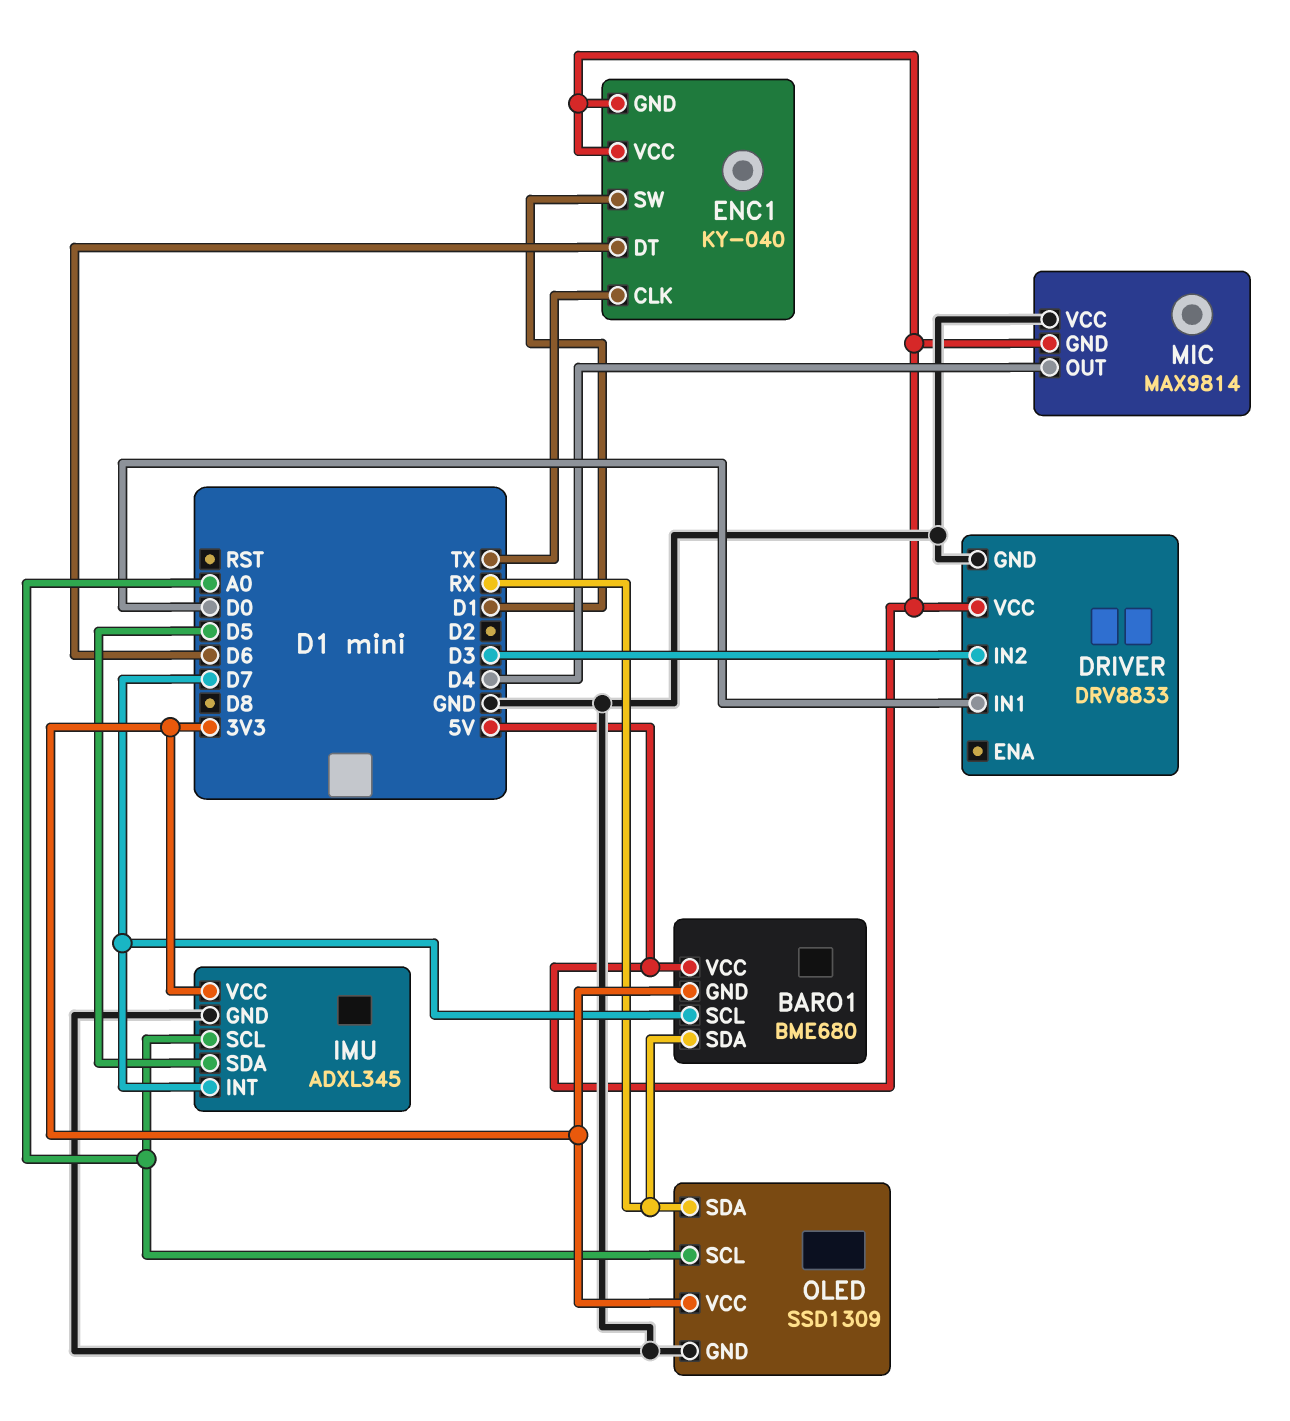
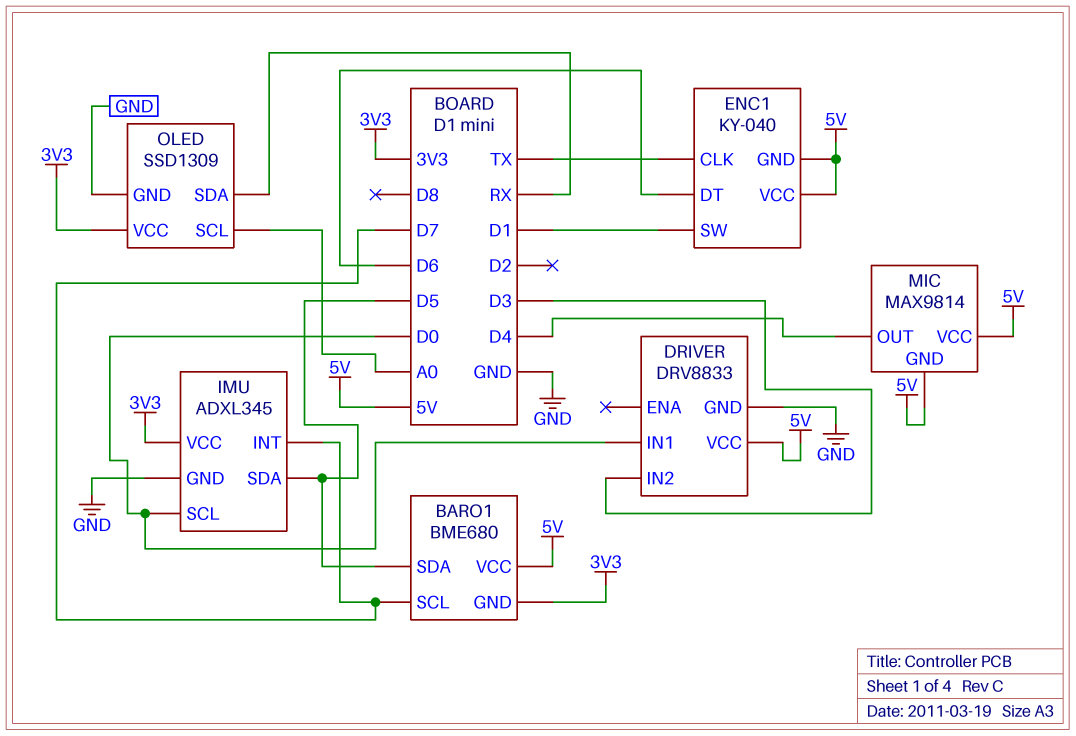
BARO1 pin SDA: RX -> D5
IMU pin SCL: A0 -> D0
MIC pin VCC: GND -> 5V

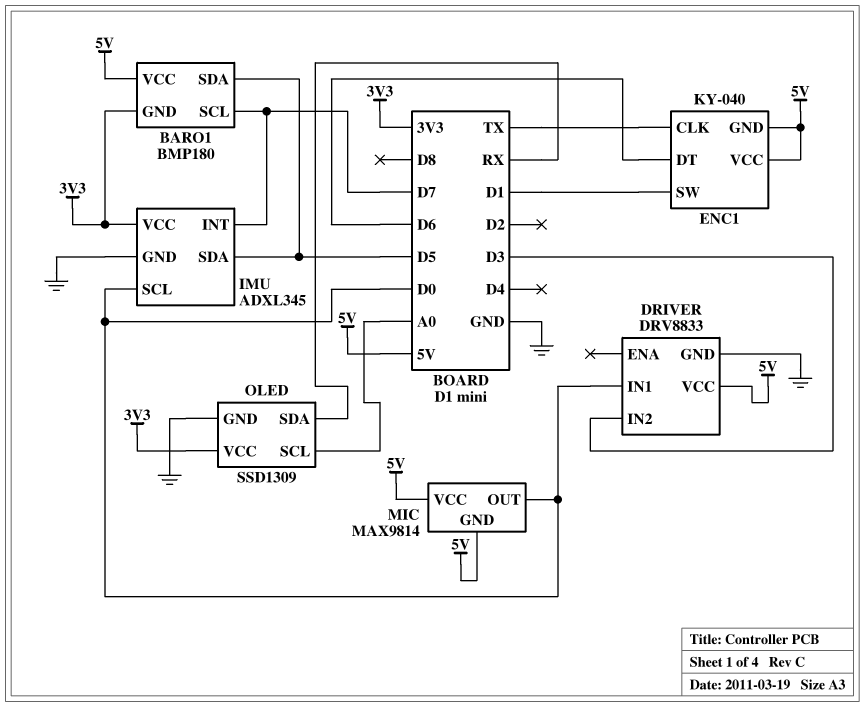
BARO1: BME680 -> BMP180
MIC pin OUT: D4 -> D0

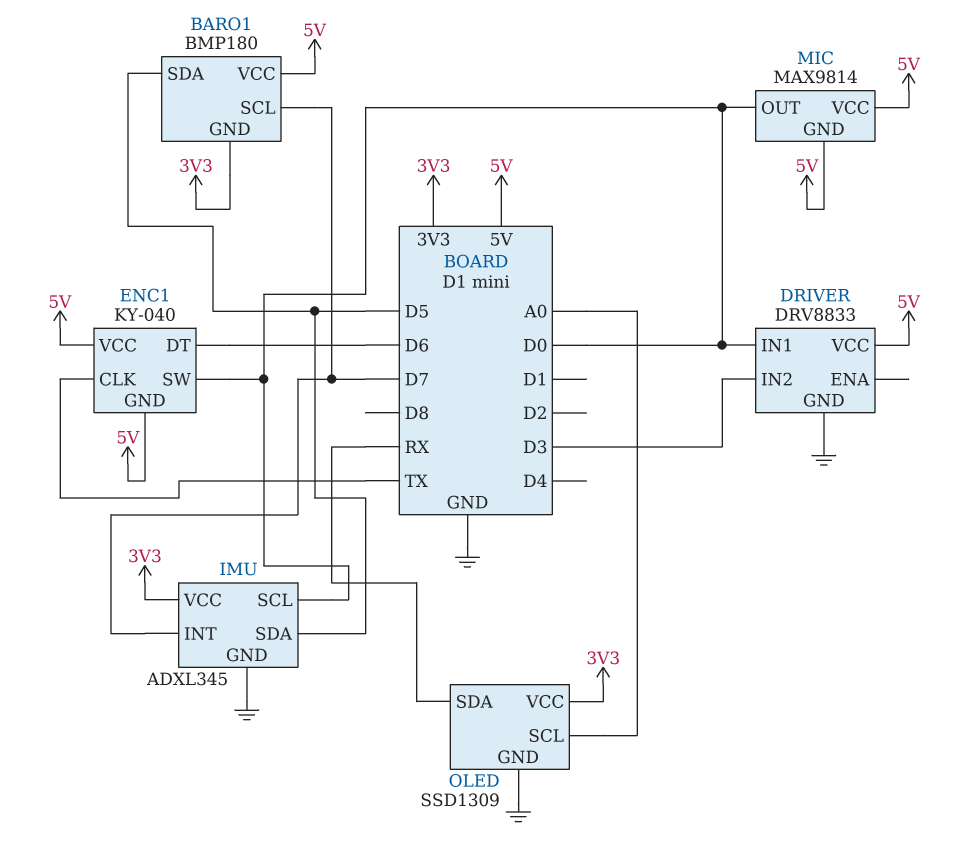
ENC1 pin SW: D1 -> D0

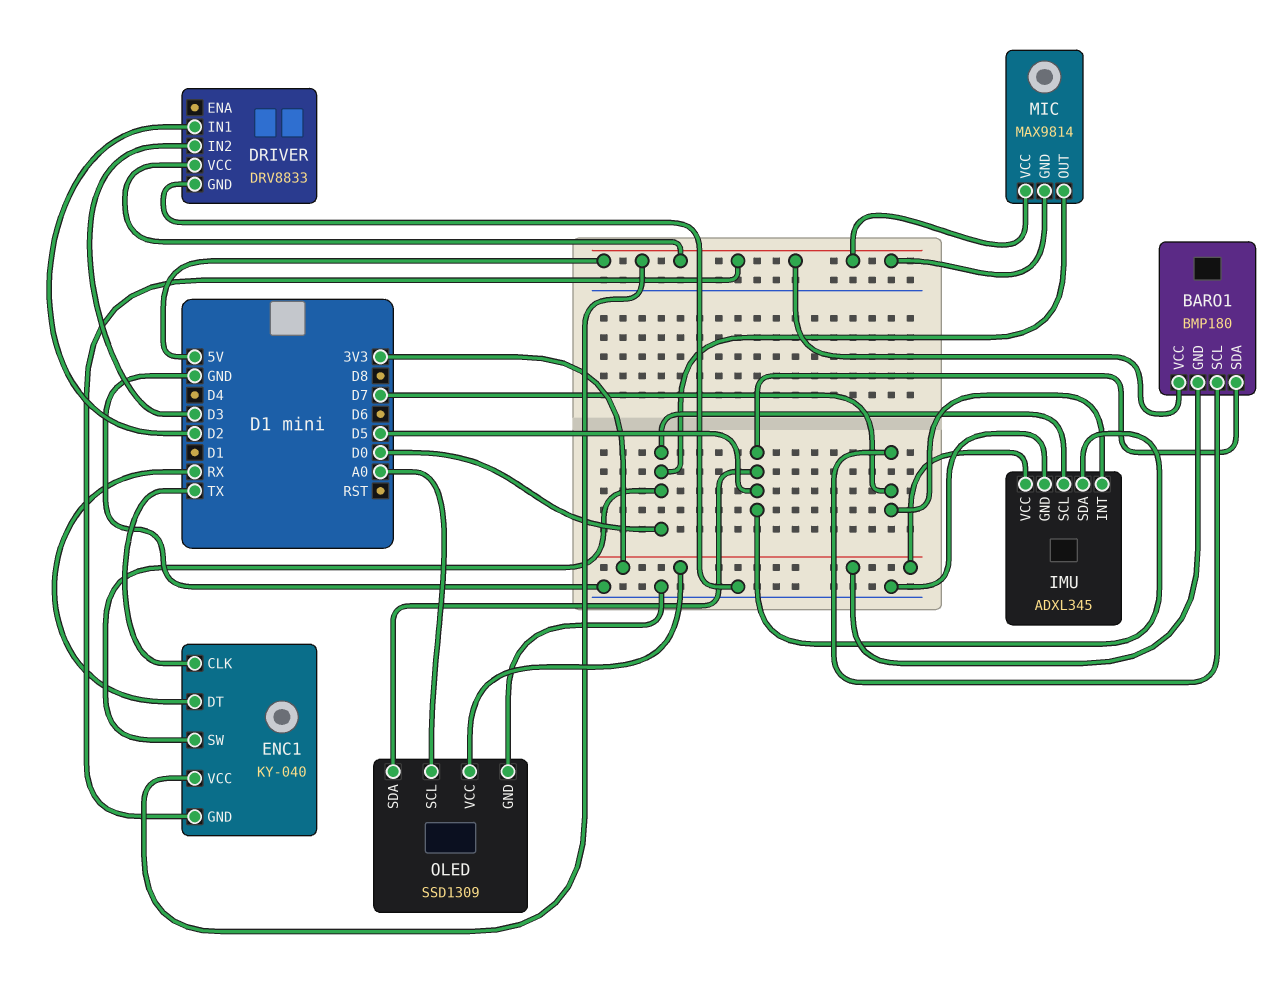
DRIVER pin IN1: D0 -> D2
ENC1 pin DT: D6 -> RX
OLED pin SDA: RX -> D5

